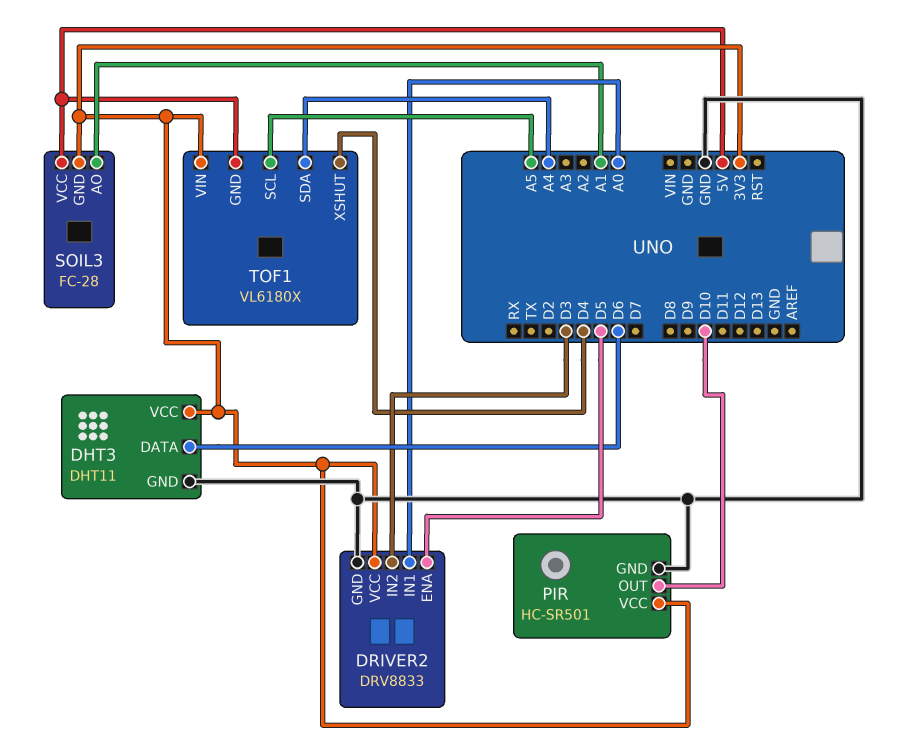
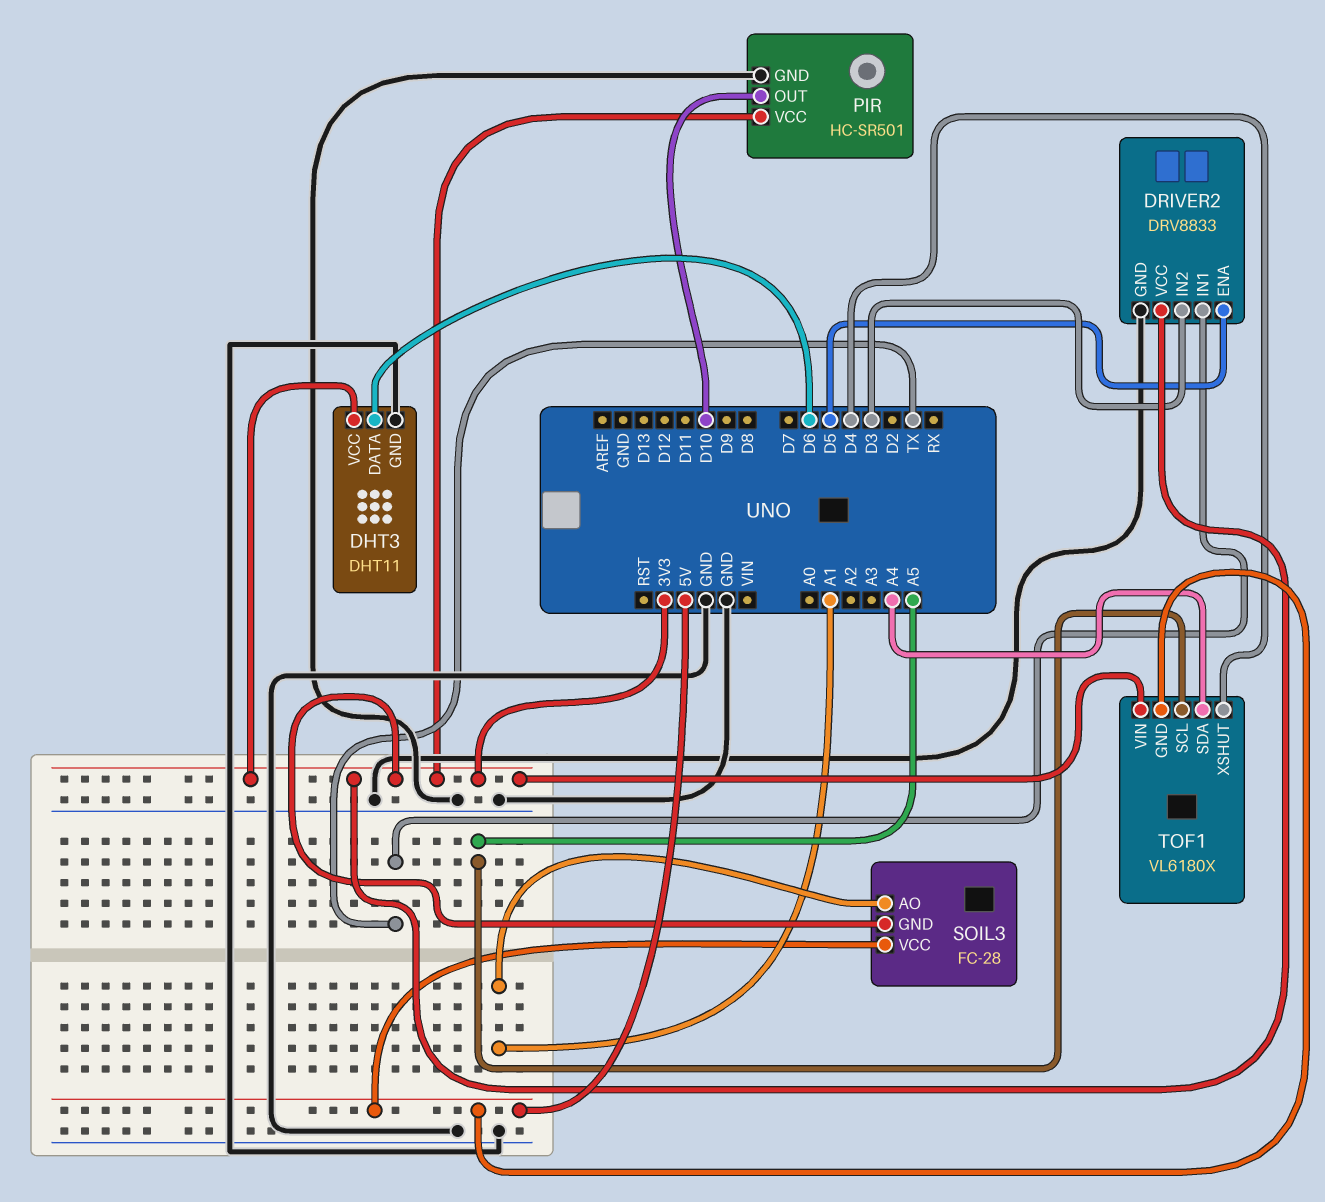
DRIVER2 pin IN1: A0 -> TX

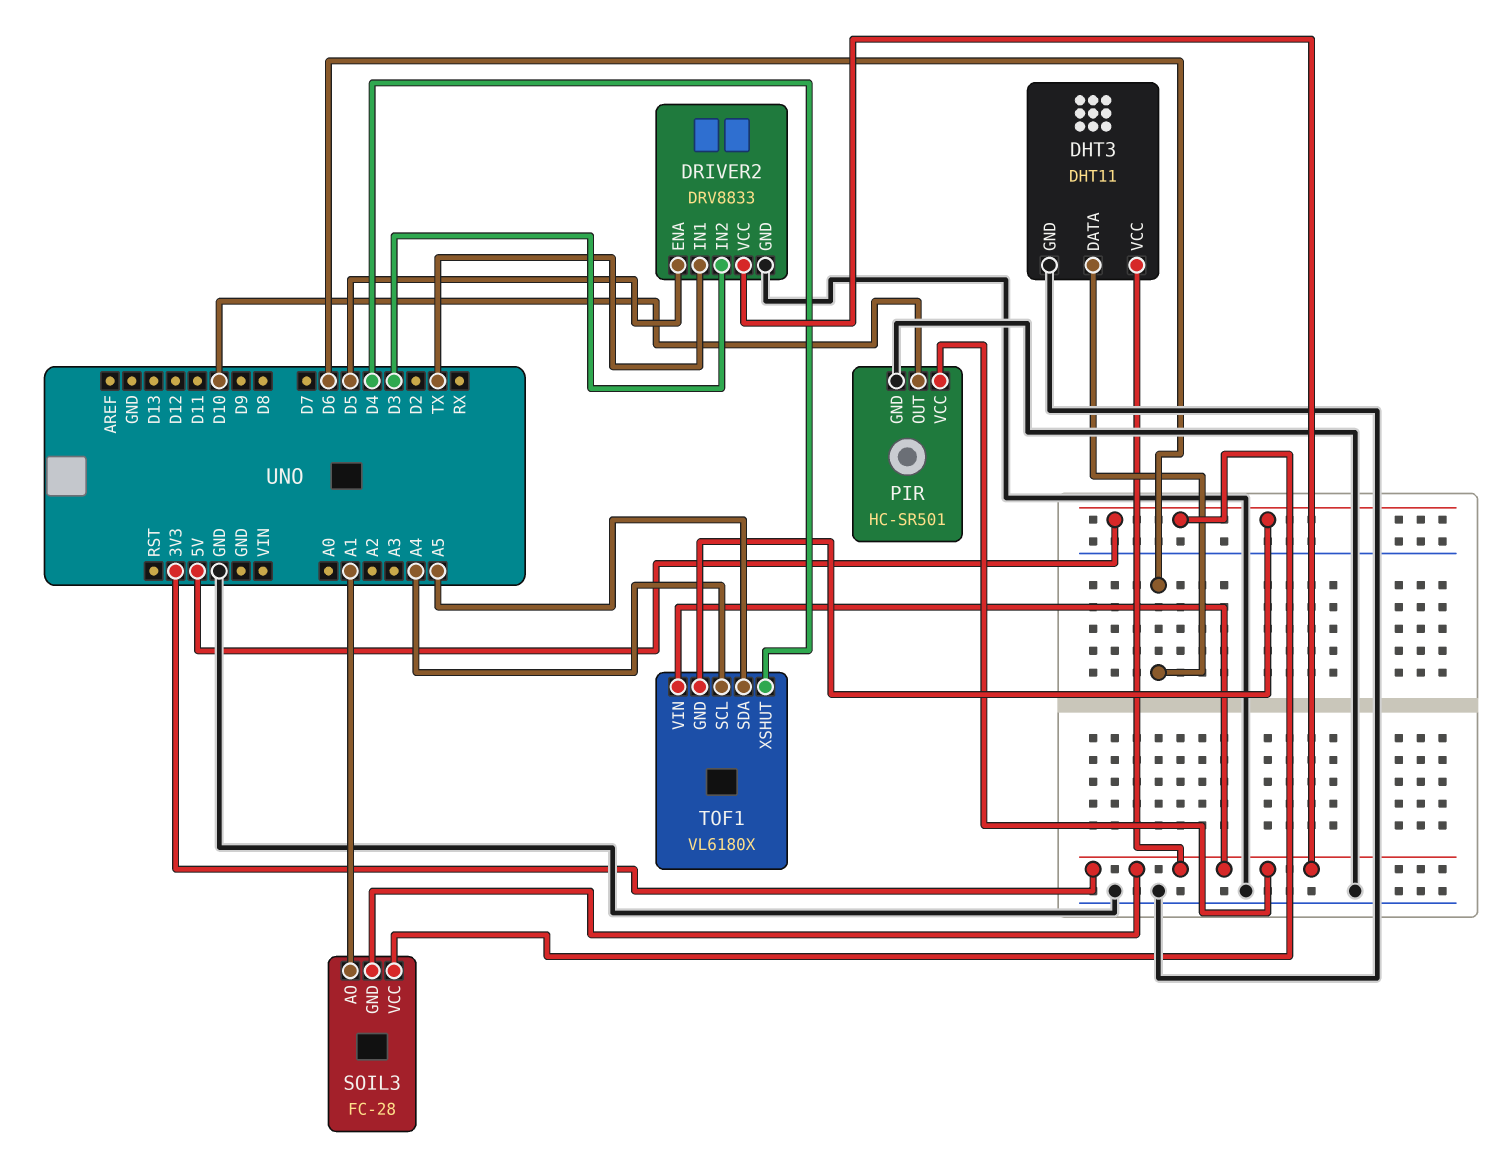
TOF1 pin SCL: A5 -> A4
TOF1 pin SDA: A4 -> A5

